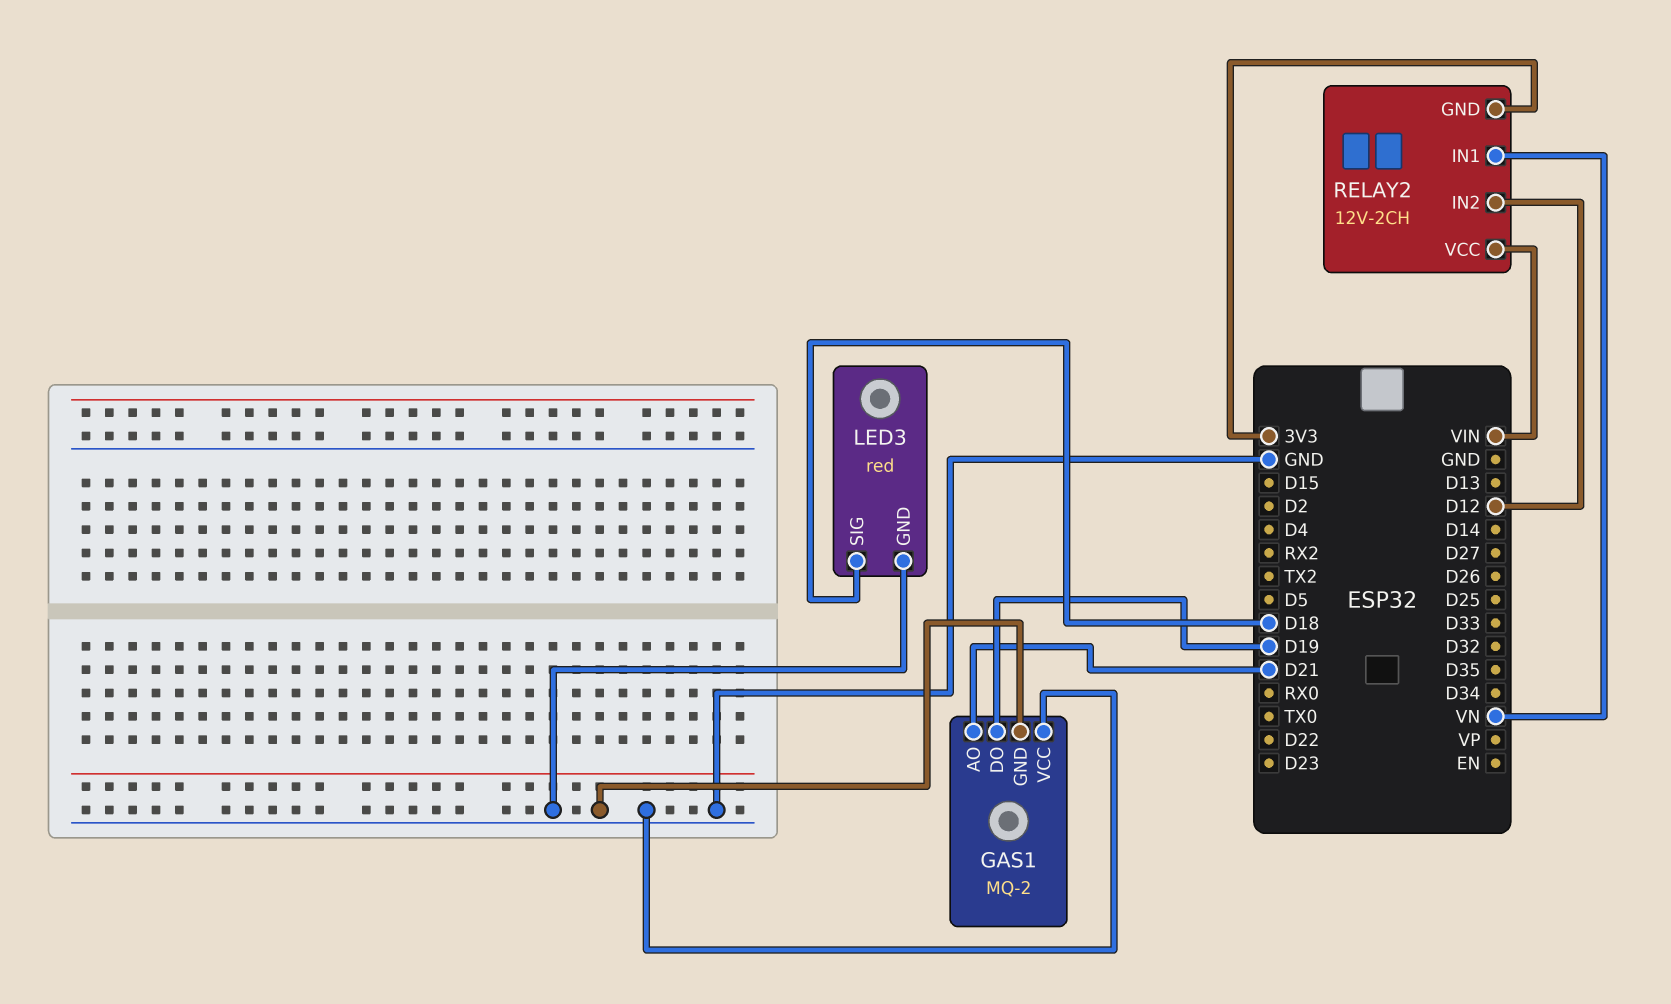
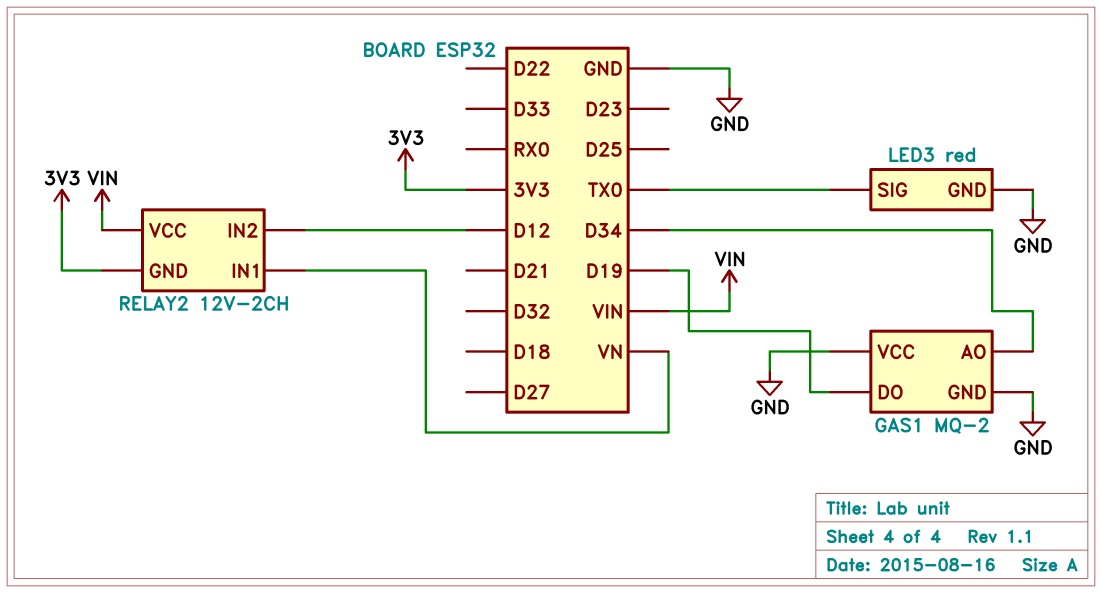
GAS1 pin AO: D21 -> D34
LED3 pin SIG: D18 -> TX0

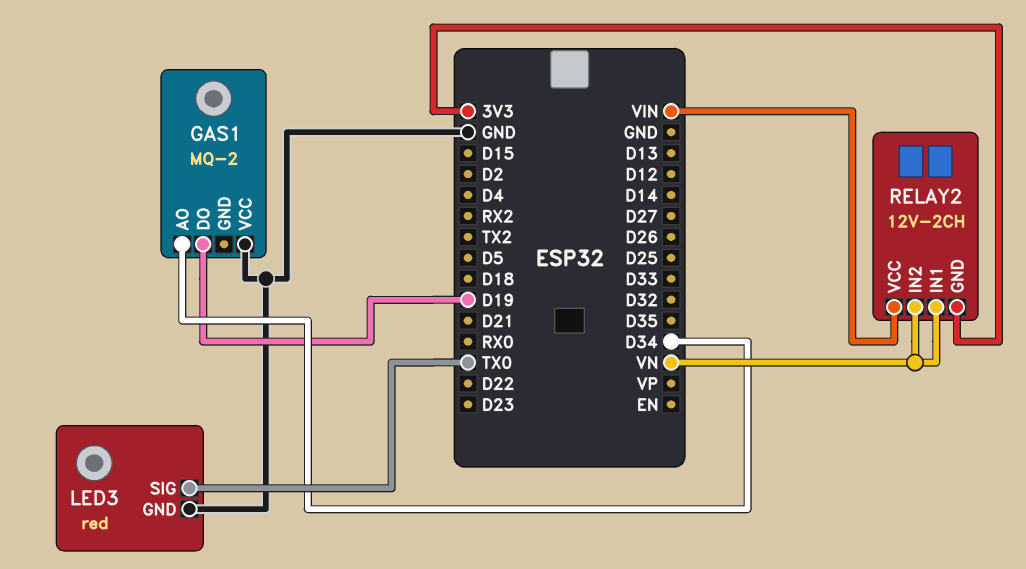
GAS1 pin GND: GND -> none
RELAY2 pin IN2: D12 -> VN

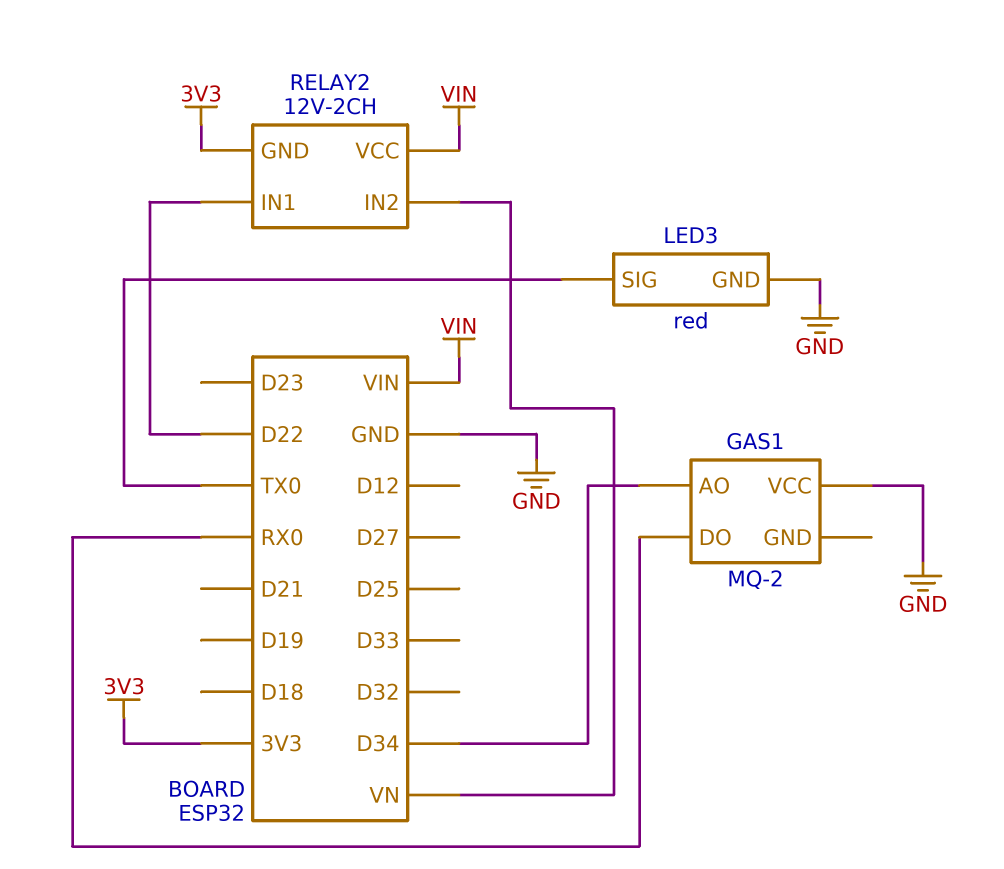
GAS1 pin DO: D19 -> RX0
RELAY2 pin IN1: VN -> D22

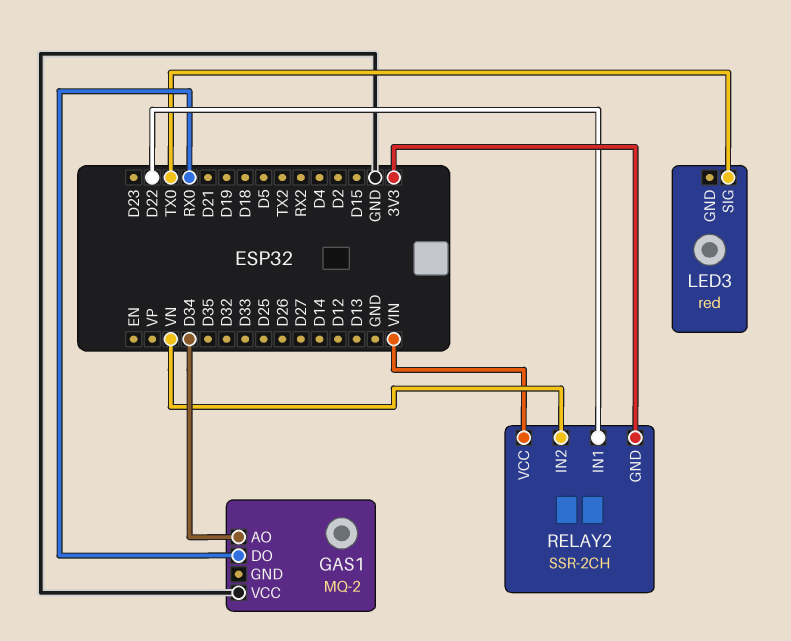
LED3 pin GND: GND -> none
RELAY2: 12V-2CH -> SSR-2CH

